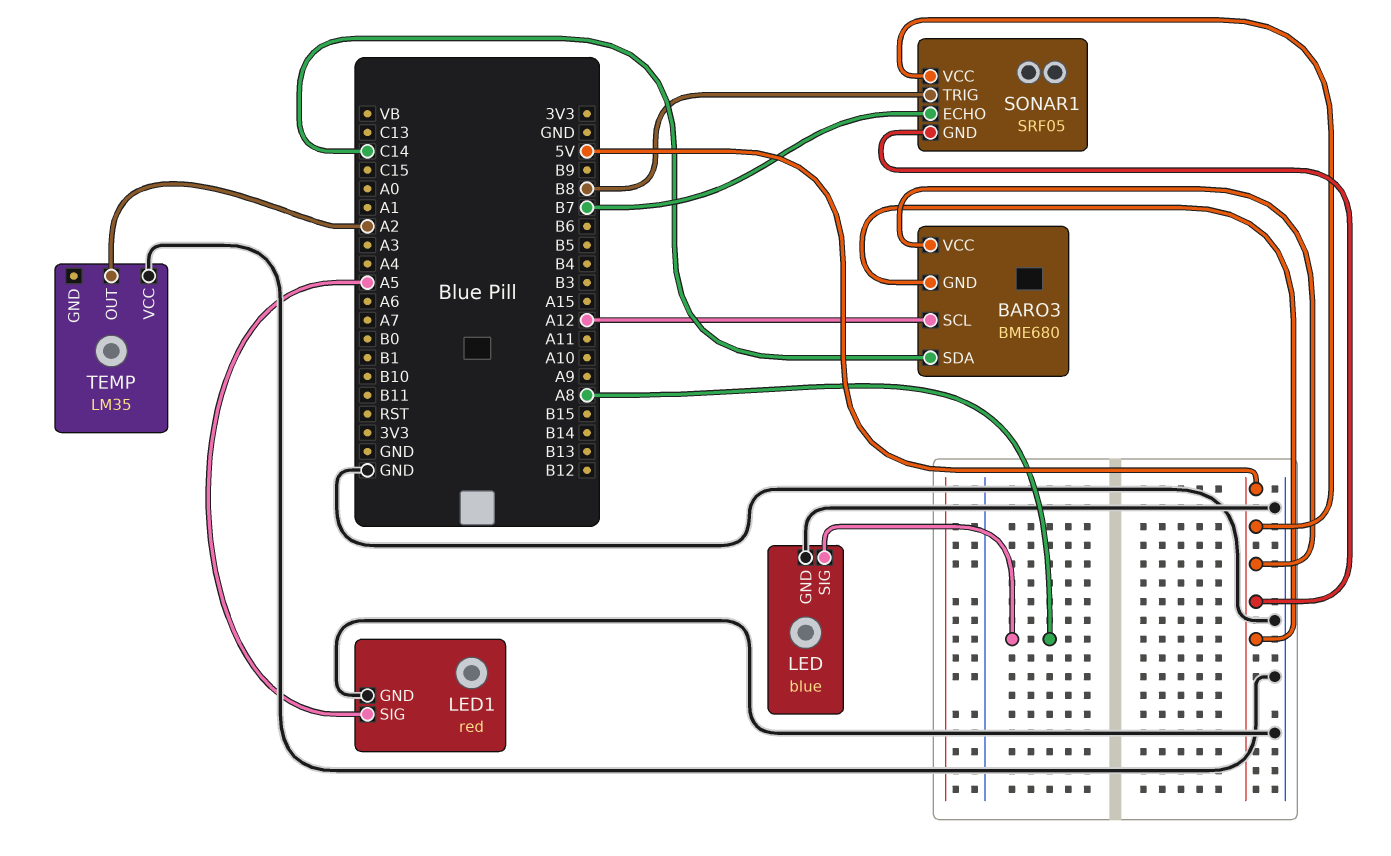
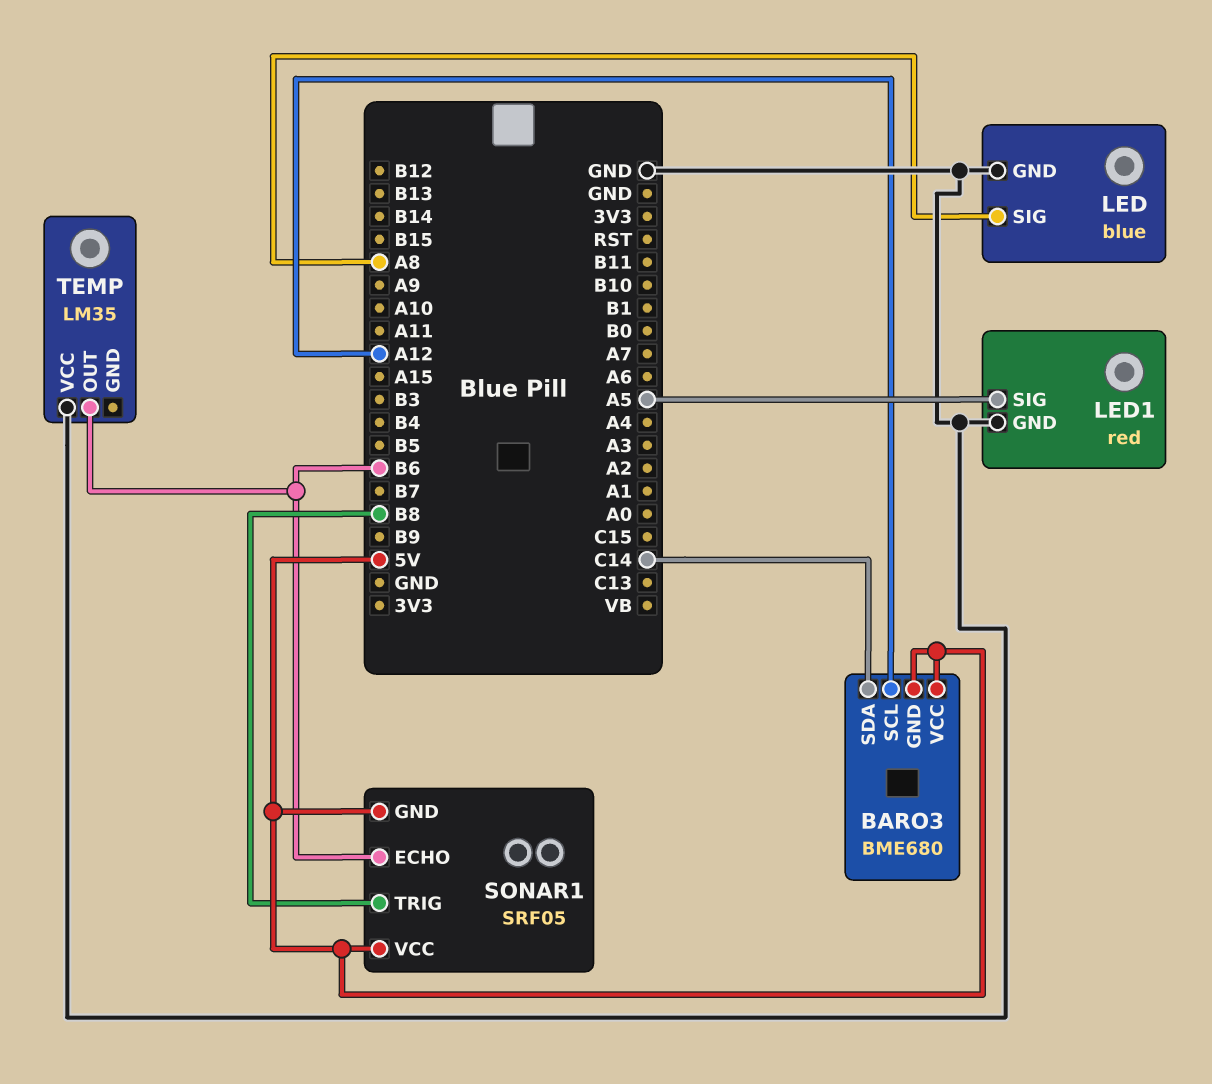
SONAR1 pin ECHO: B7 -> B6
TEMP pin OUT: A2 -> B6

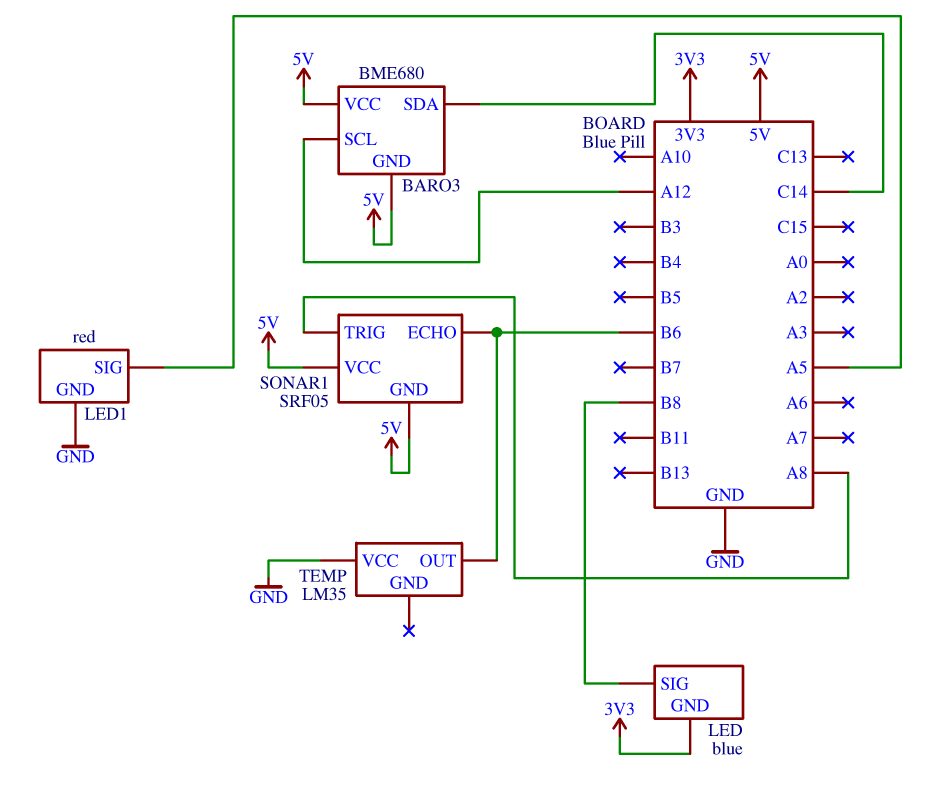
LED pin GND: GND -> 3V3
LED pin SIG: A8 -> B8
SONAR1 pin TRIG: B8 -> A8

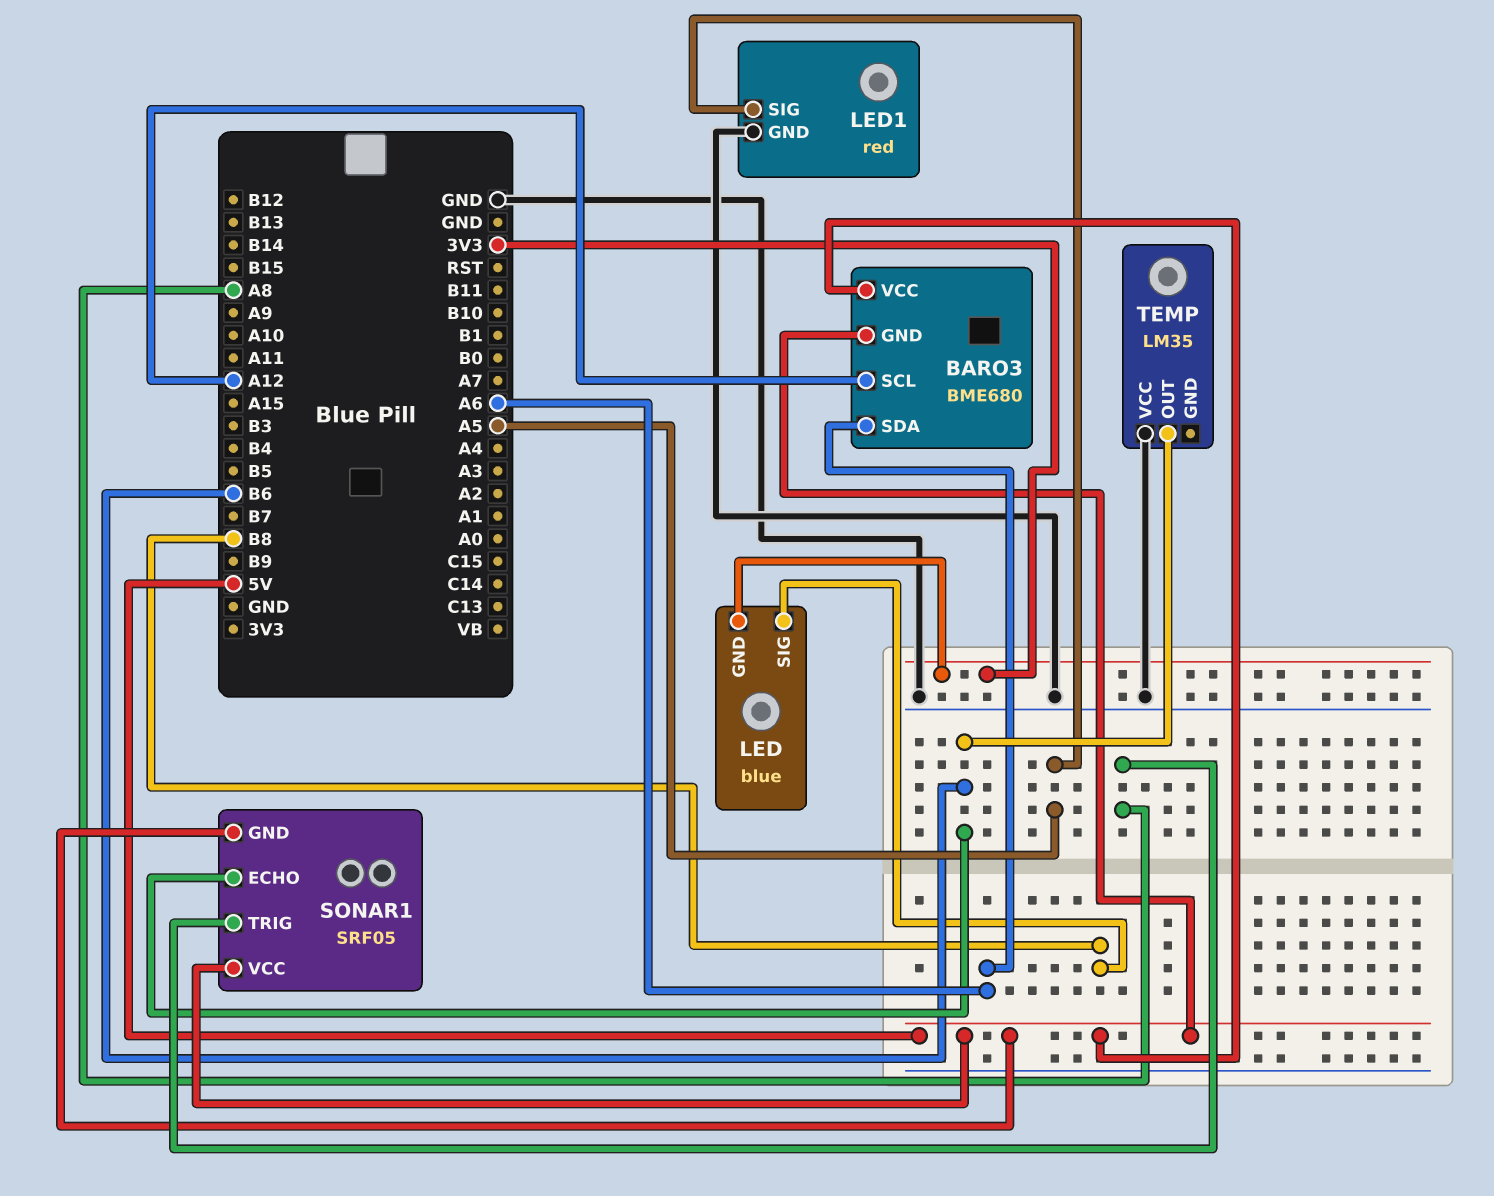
BARO3 pin SDA: C14 -> A6

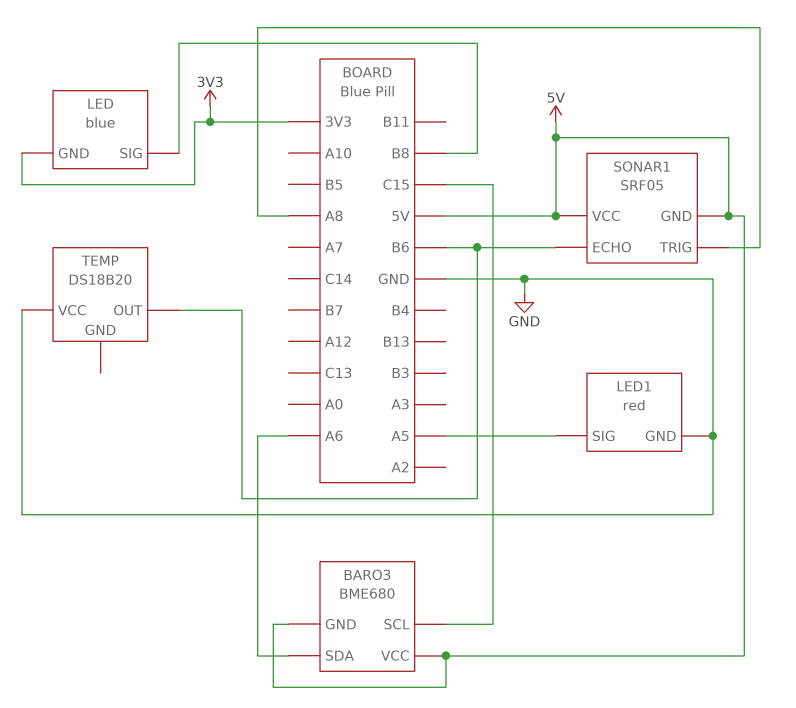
BARO3 pin SCL: A12 -> C15
TEMP: LM35 -> DS18B20

